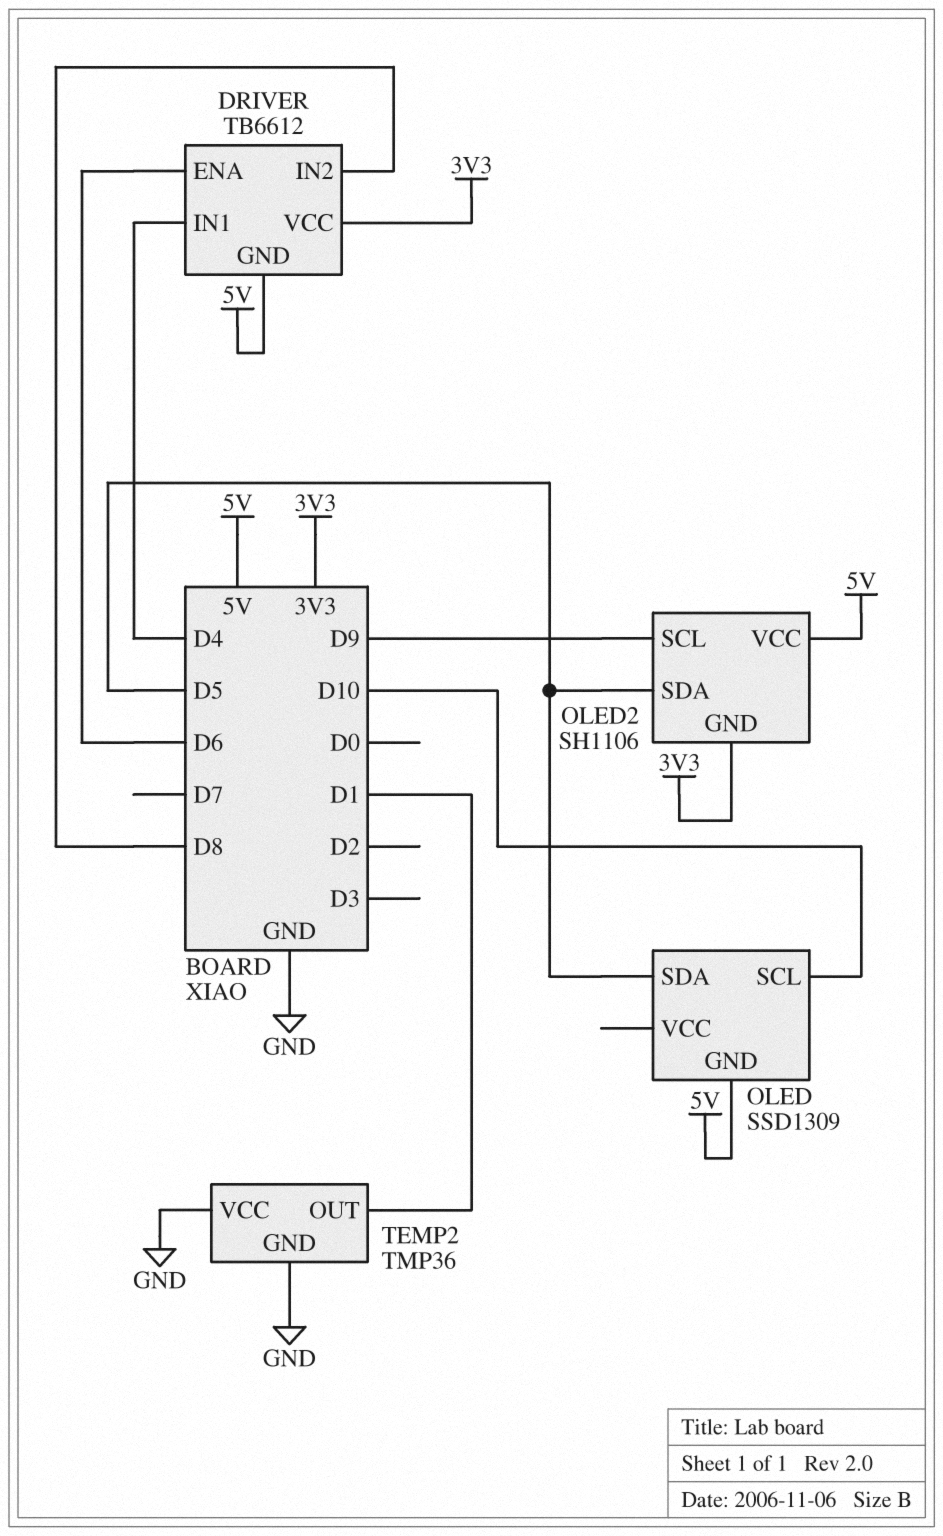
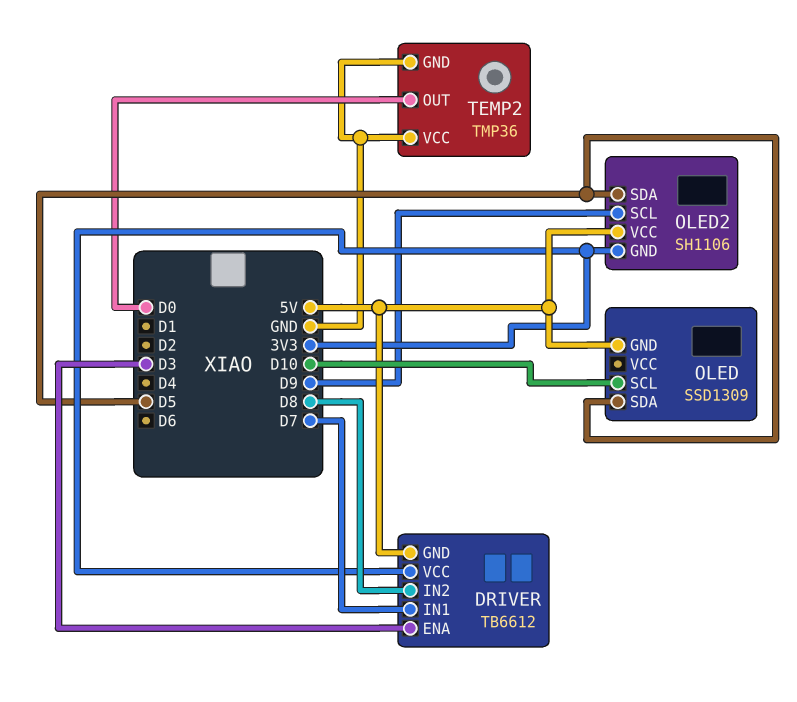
DRIVER pin ENA: D6 -> D3
DRIVER pin IN1: D4 -> D7
TEMP2 pin OUT: D1 -> D0

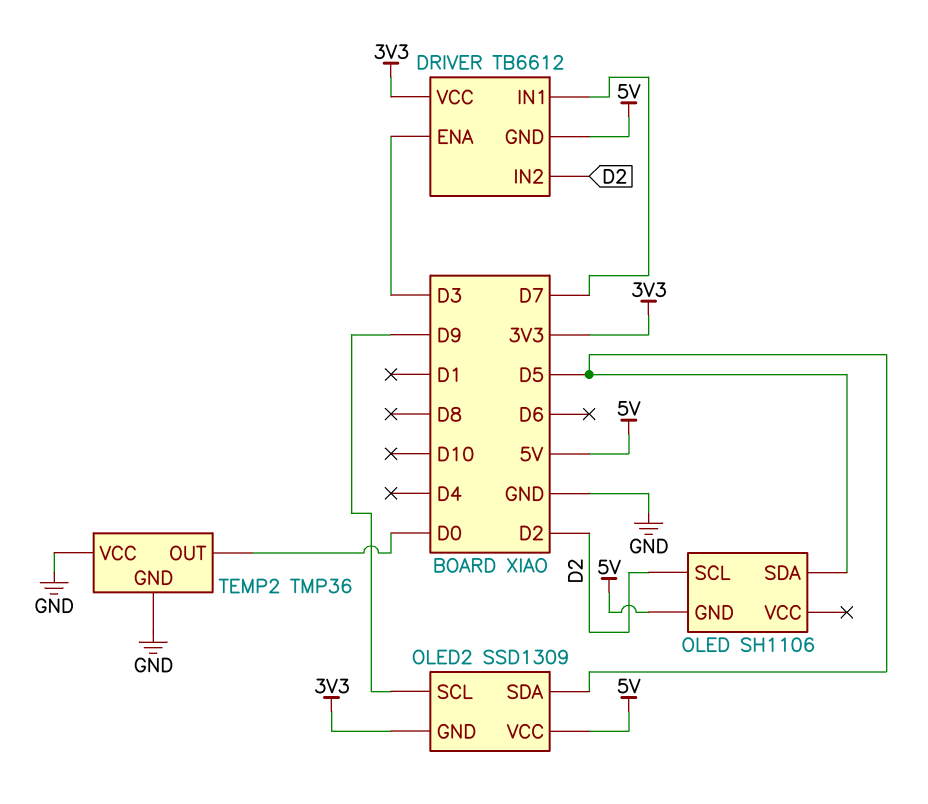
DRIVER pin IN2: D8 -> D2
OLED: SSD1309 -> SH1106
OLED pin SCL: D10 -> D2
OLED2: SH1106 -> SSD1309

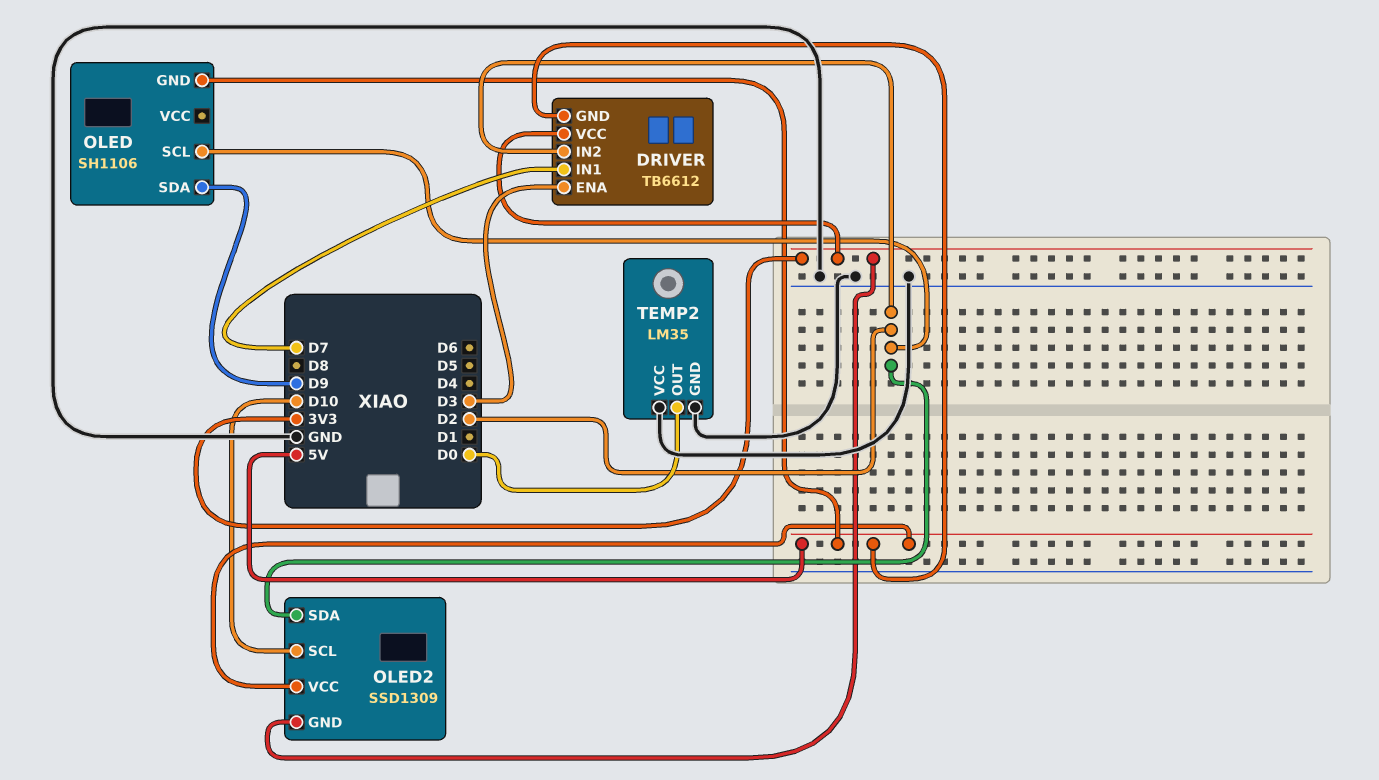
OLED pin SDA: D5 -> D9
OLED2 pin SCL: D9 -> D10
OLED2 pin SDA: D5 -> D2
TEMP2: TMP36 -> LM35

